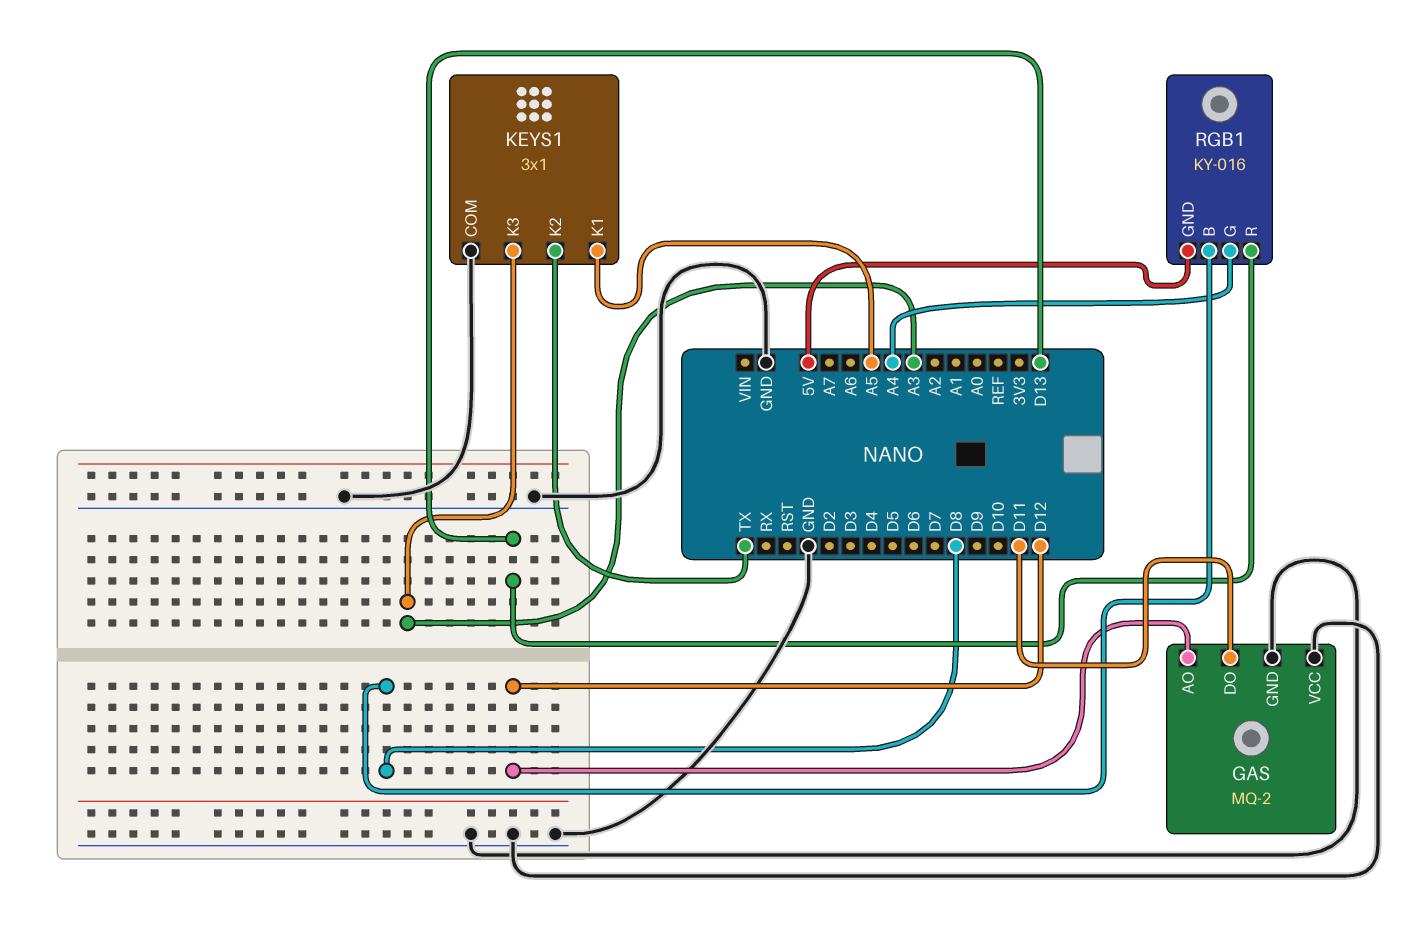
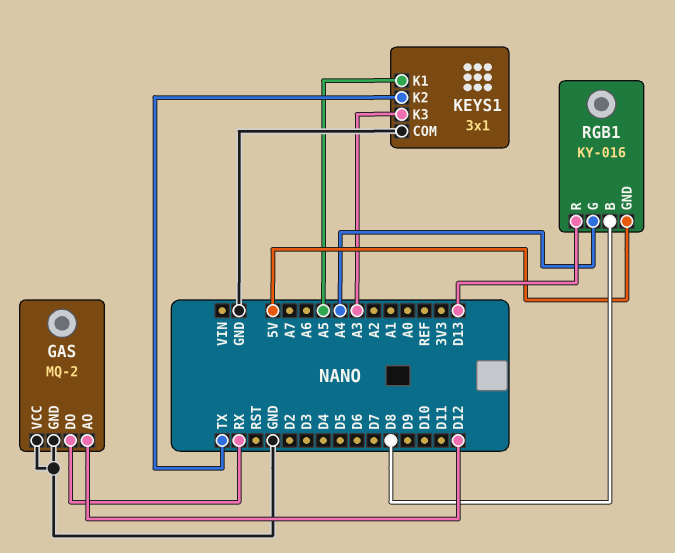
GAS pin DO: D11 -> RX

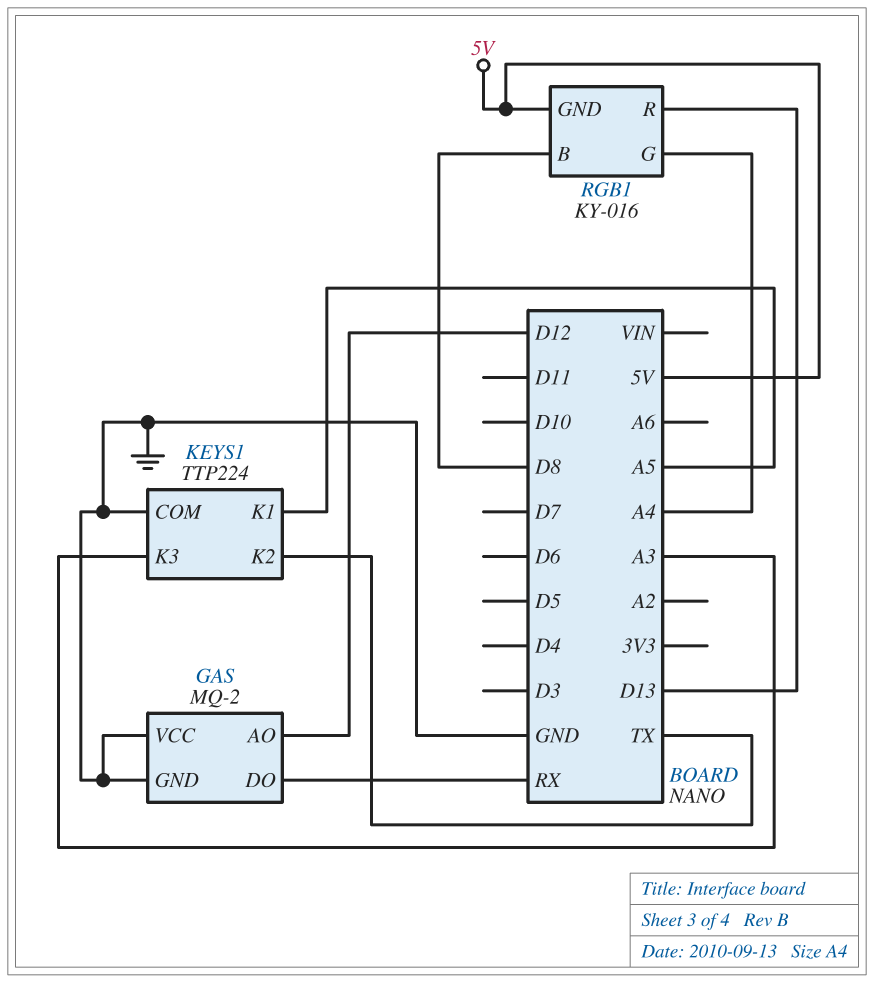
KEYS1: 3x1 -> TTP224

